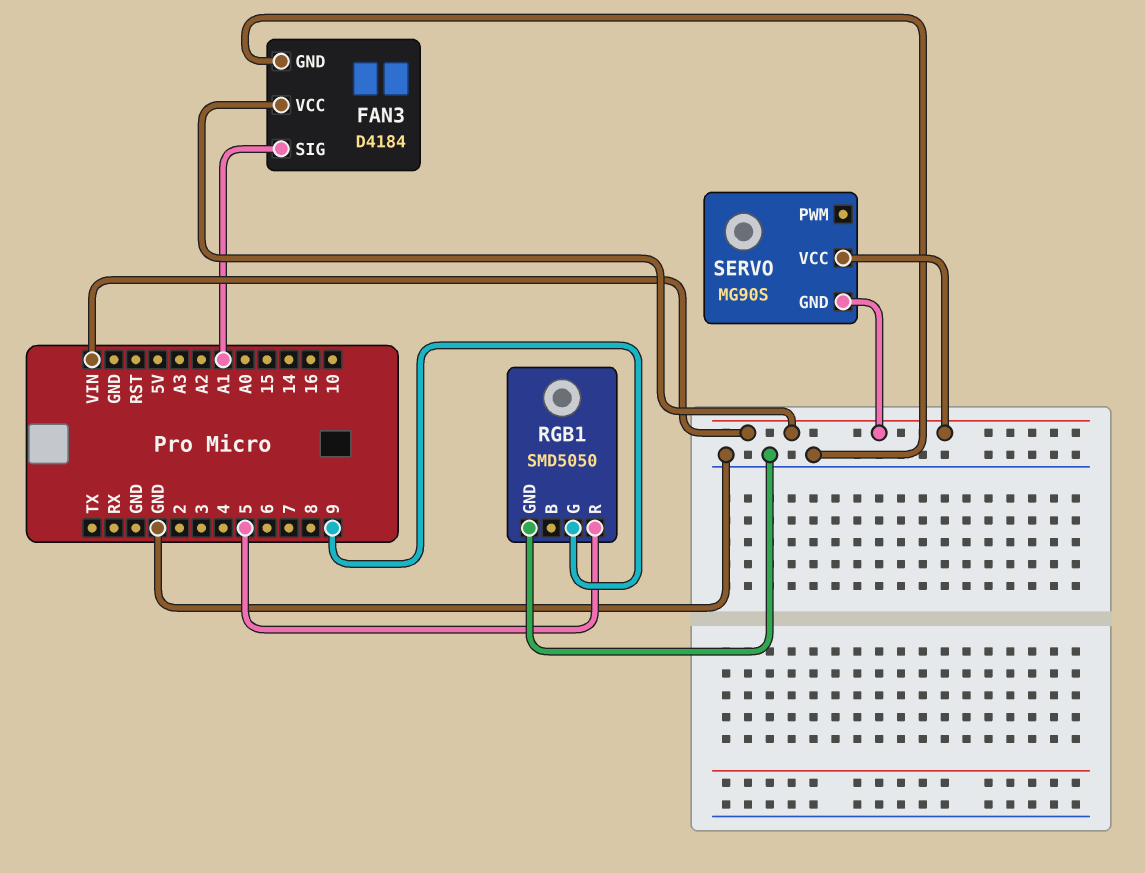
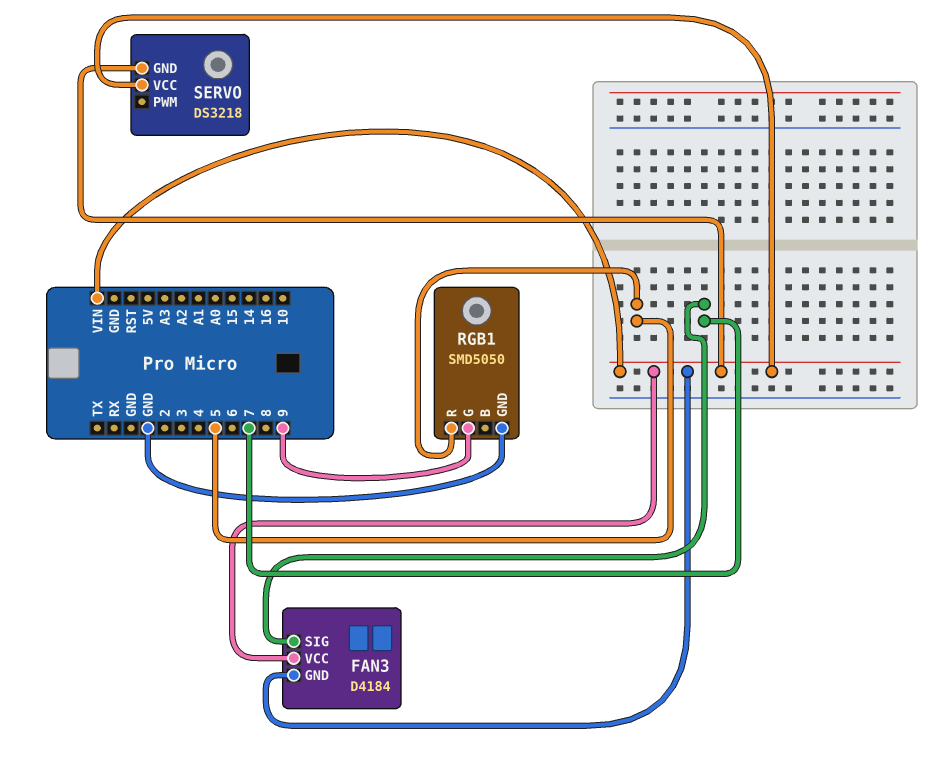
FAN3 pin GND: GND -> VIN
FAN3 pin SIG: A1 -> 7
SERVO: MG90S -> DS3218

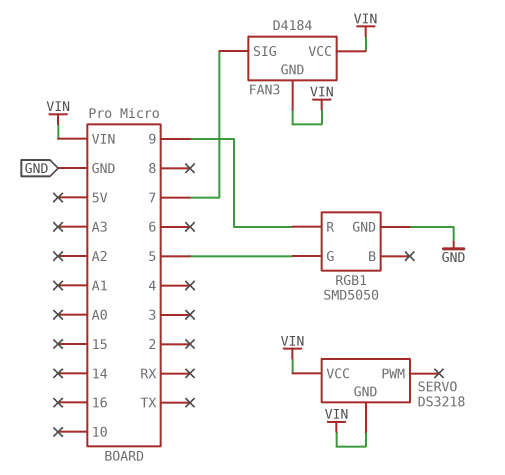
RGB1 pin G: 9 -> 5
RGB1 pin R: 5 -> 9

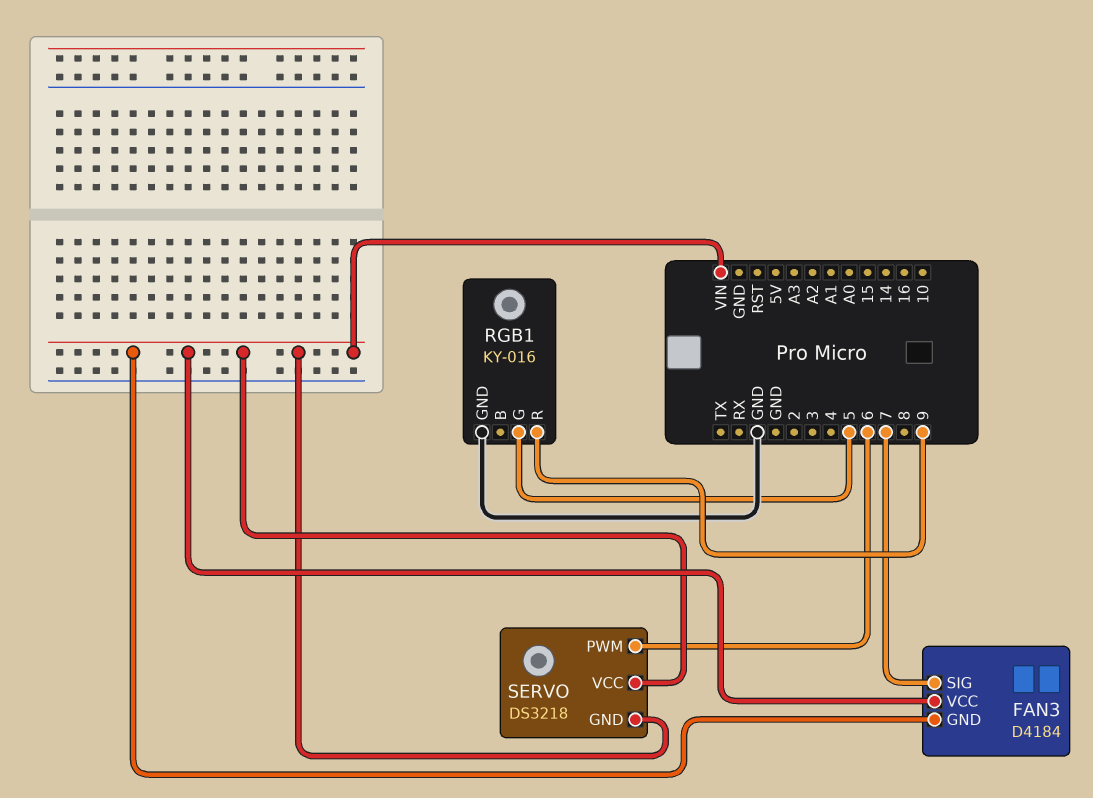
RGB1: SMD5050 -> KY-016
SERVO pin PWM: none -> 6

